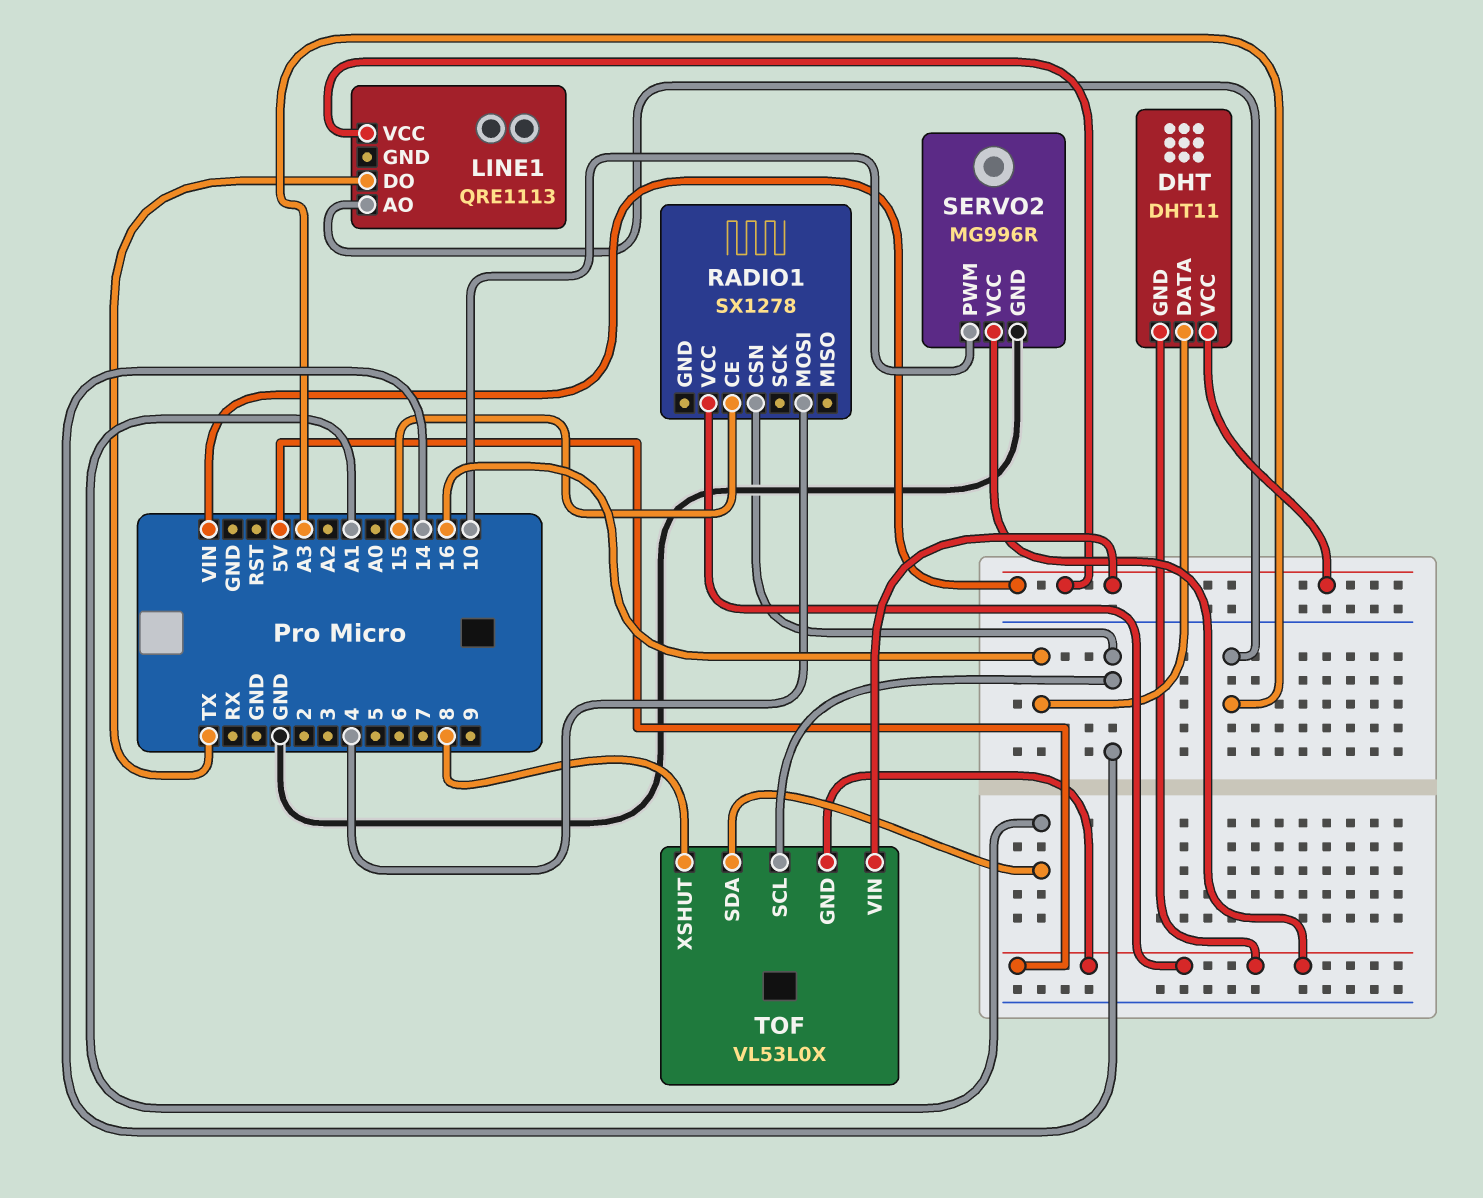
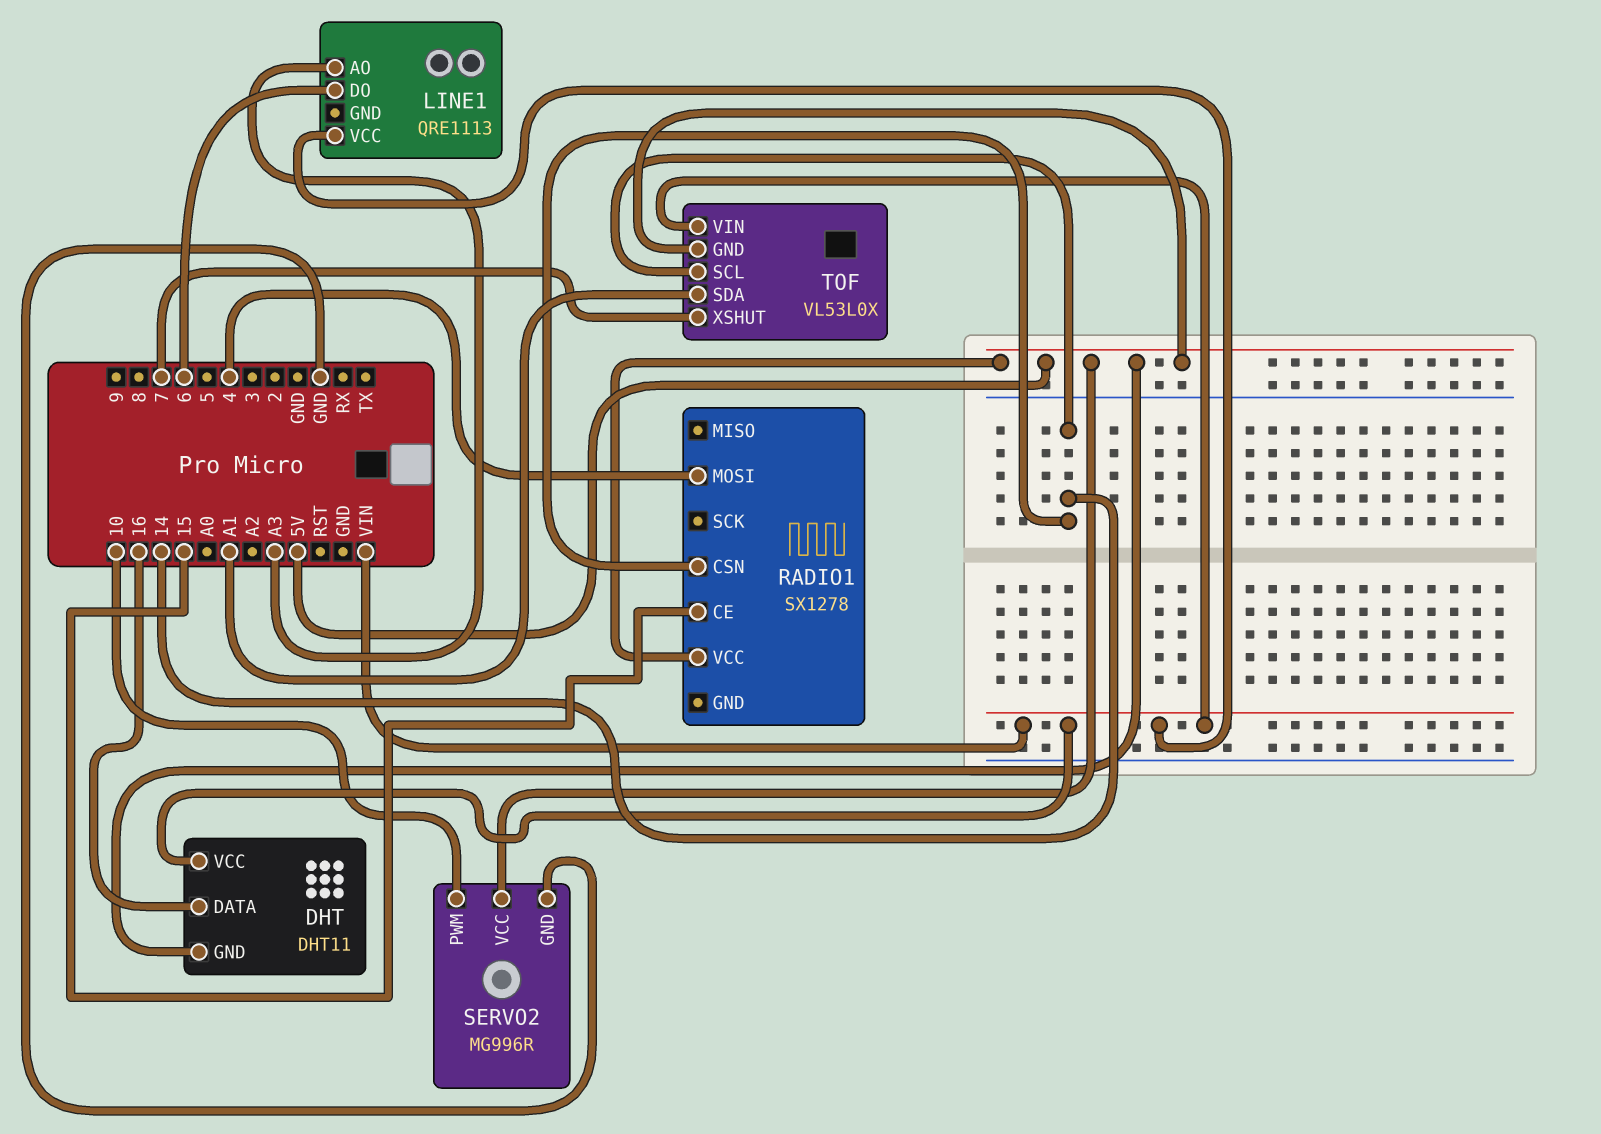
LINE1 pin DO: TX -> 6
TOF pin XSHUT: 8 -> 7

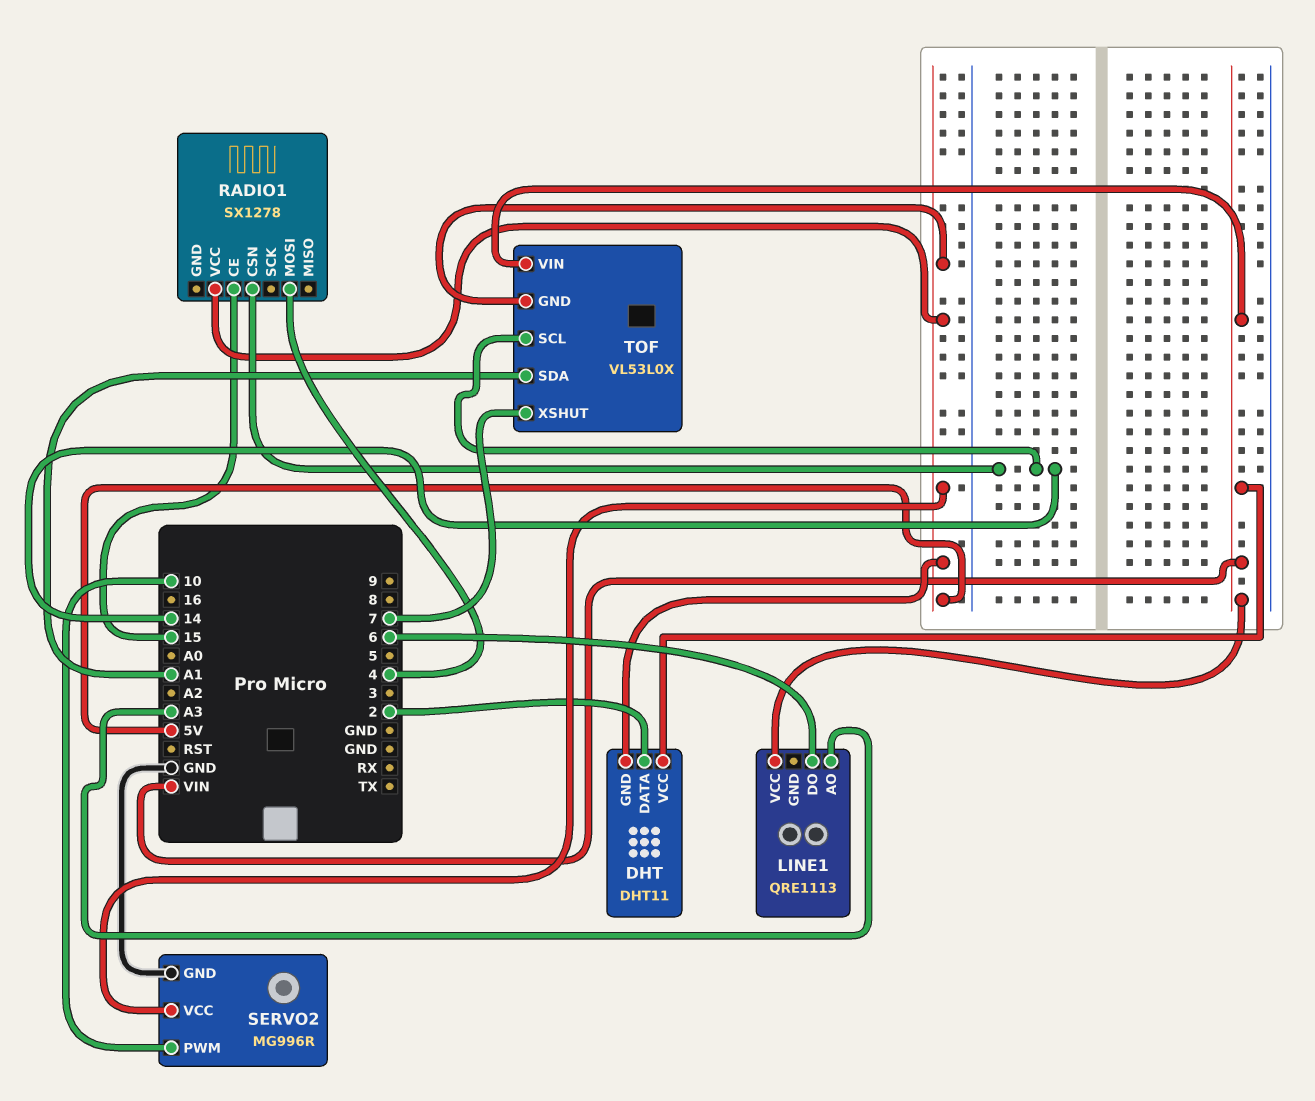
DHT pin DATA: 16 -> 2

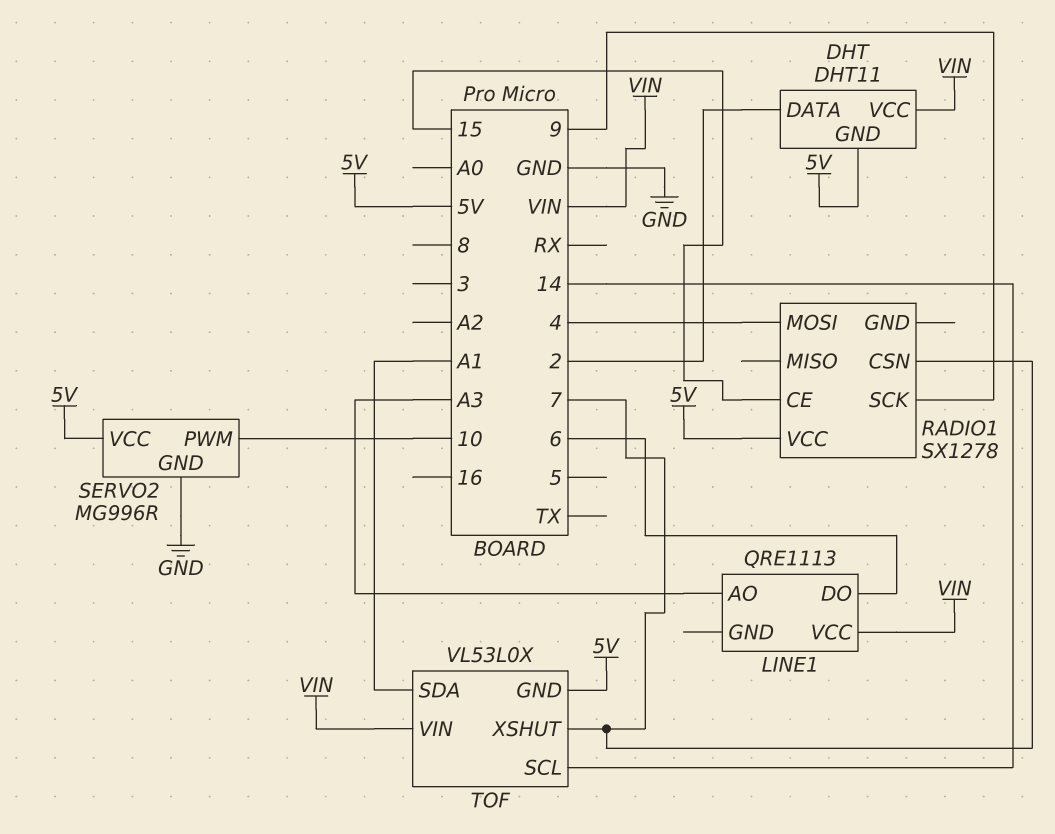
RADIO1 pin CSN: 14 -> 7
RADIO1 pin SCK: none -> 9

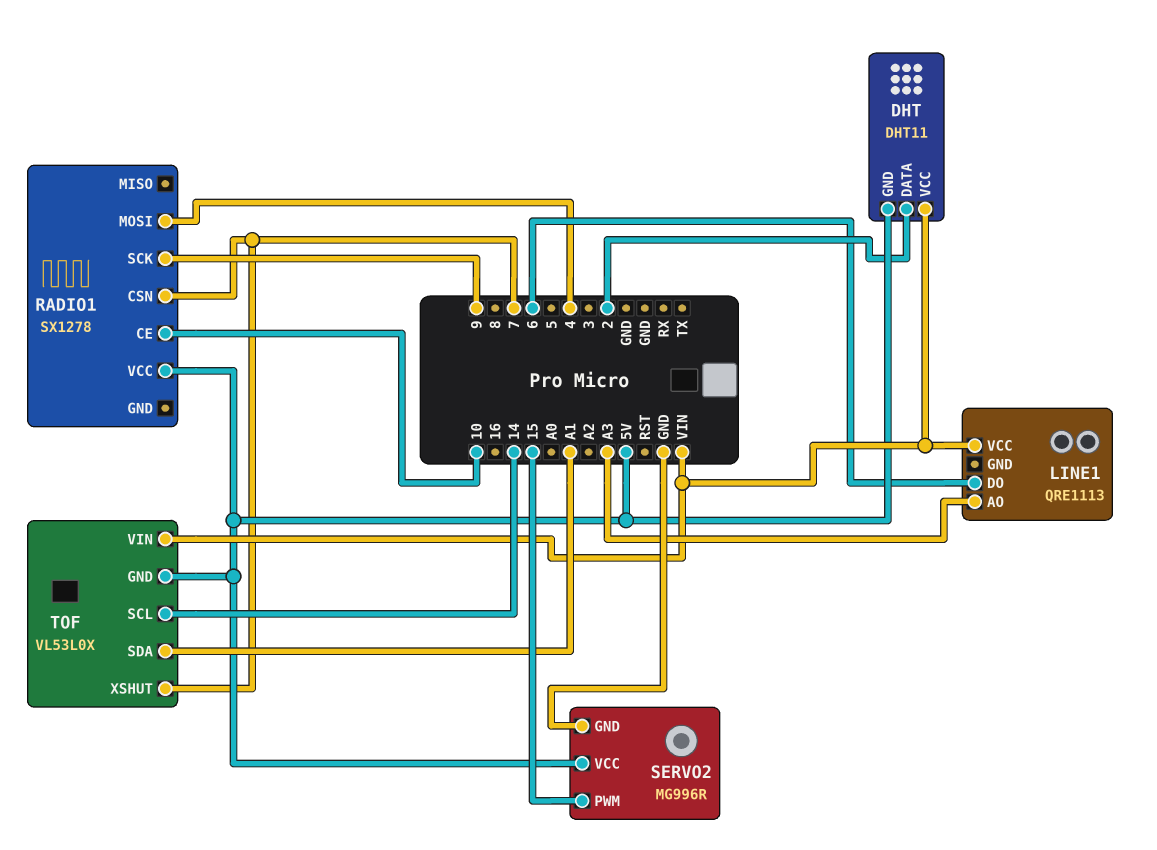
RADIO1 pin CE: 15 -> 10
SERVO2 pin PWM: 10 -> 15

